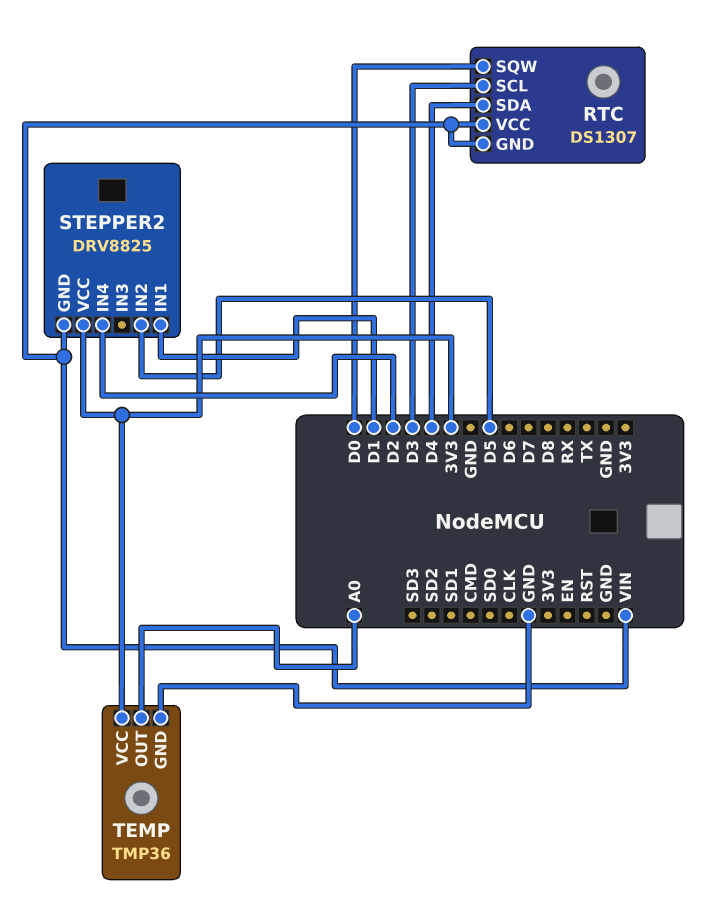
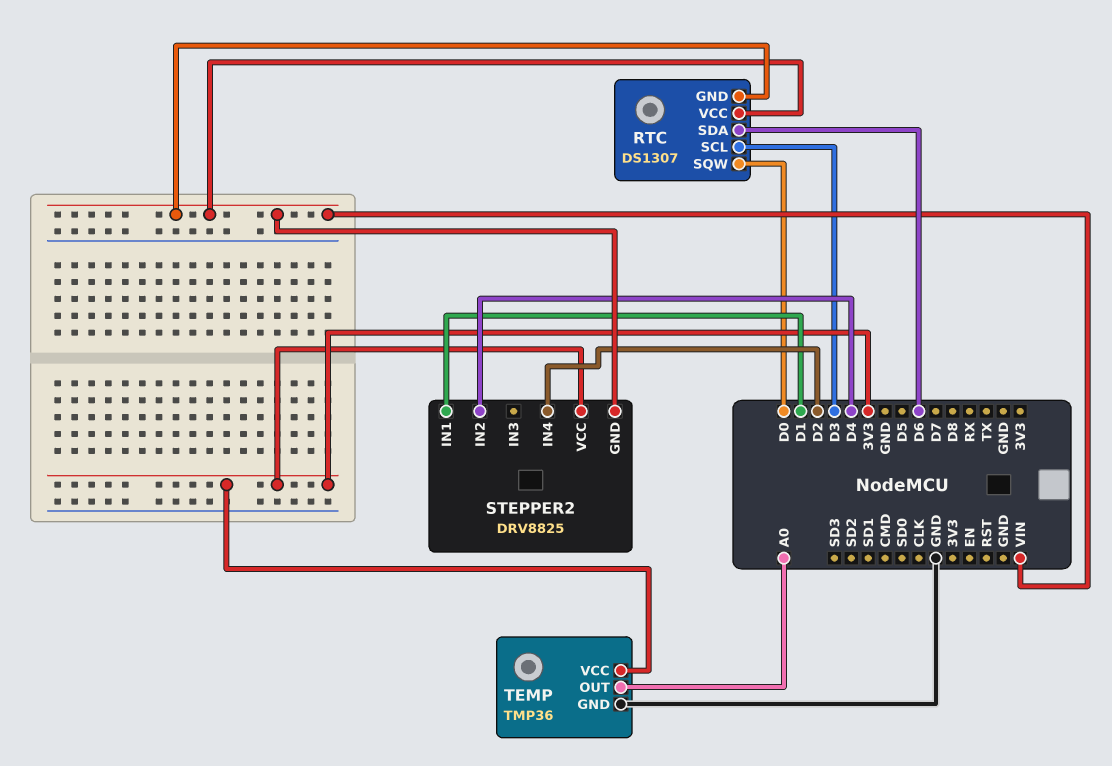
RTC pin SDA: D4 -> D6
STEPPER2 pin IN2: D5 -> D4

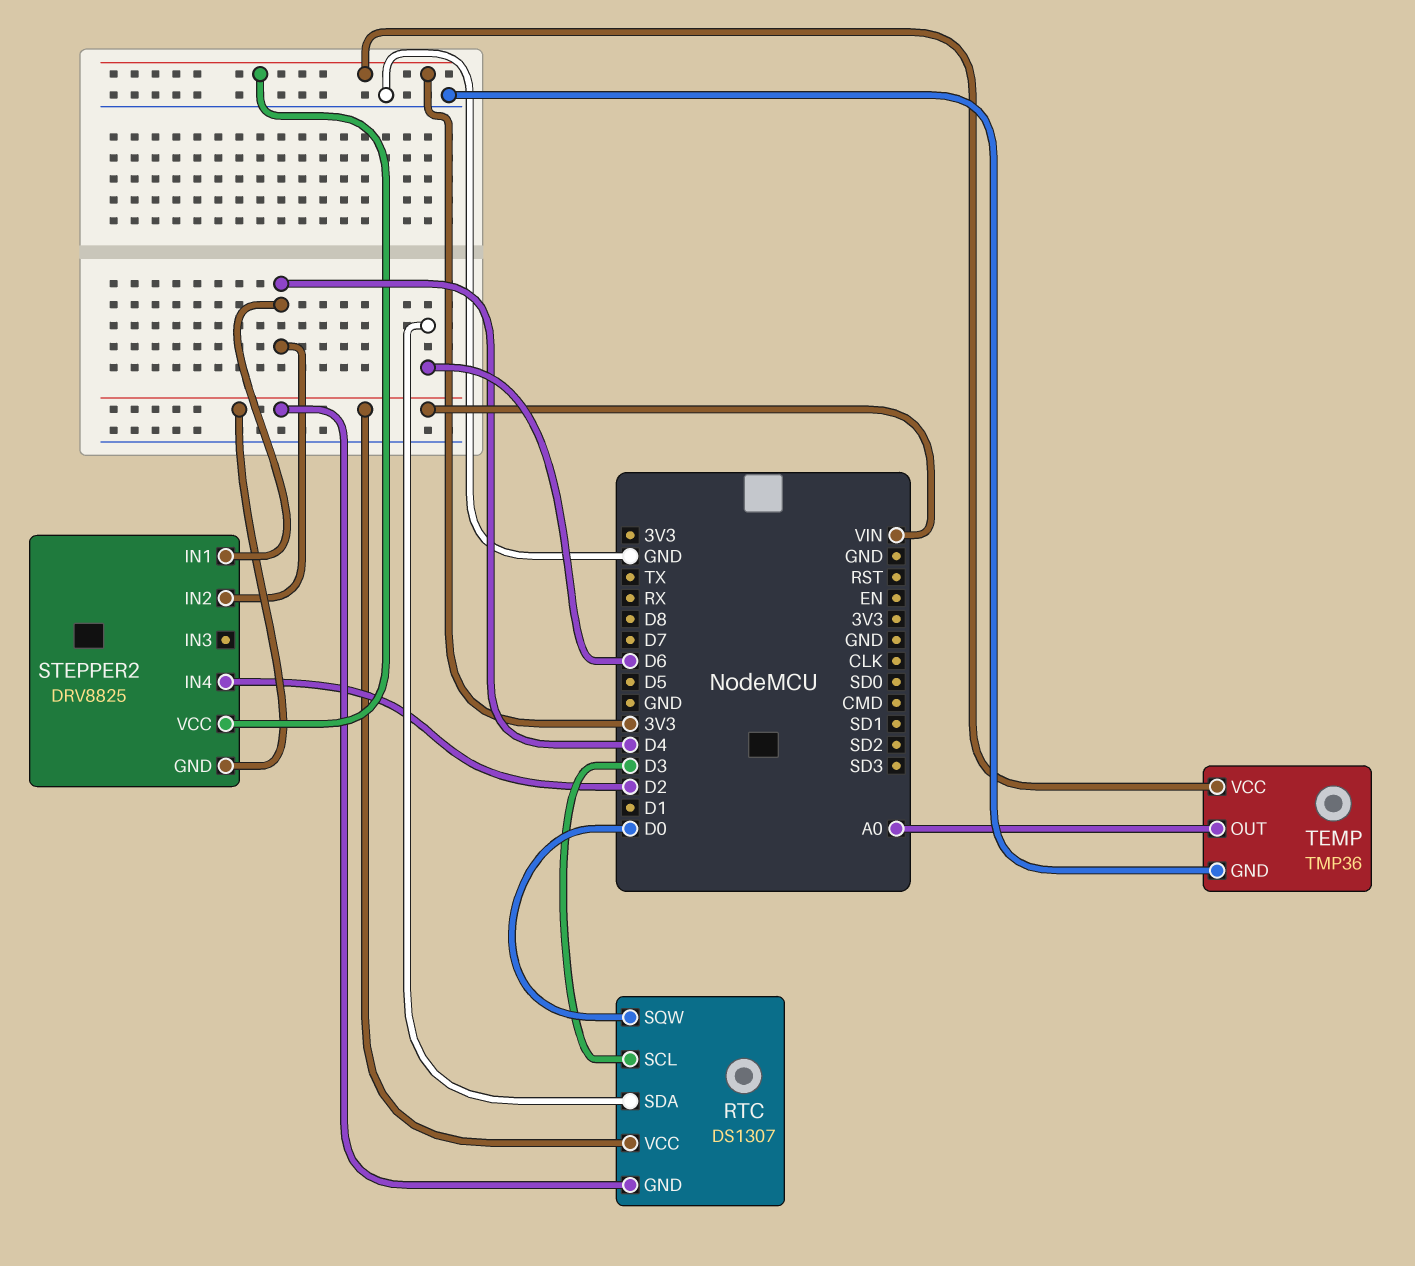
STEPPER2 pin IN1: D1 -> D4

